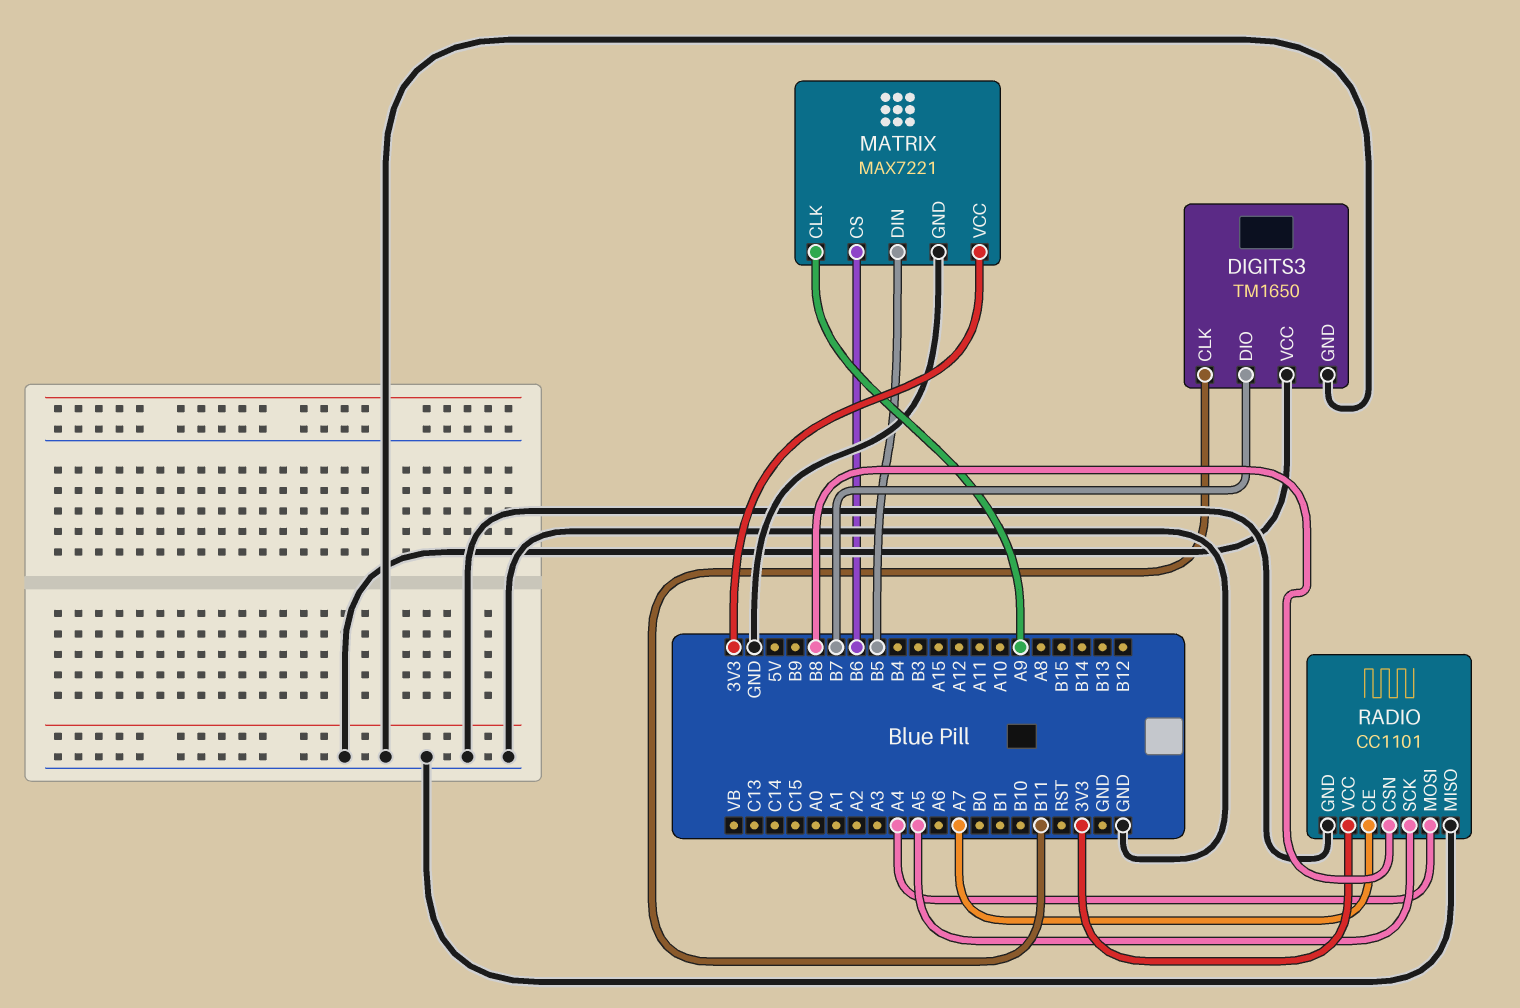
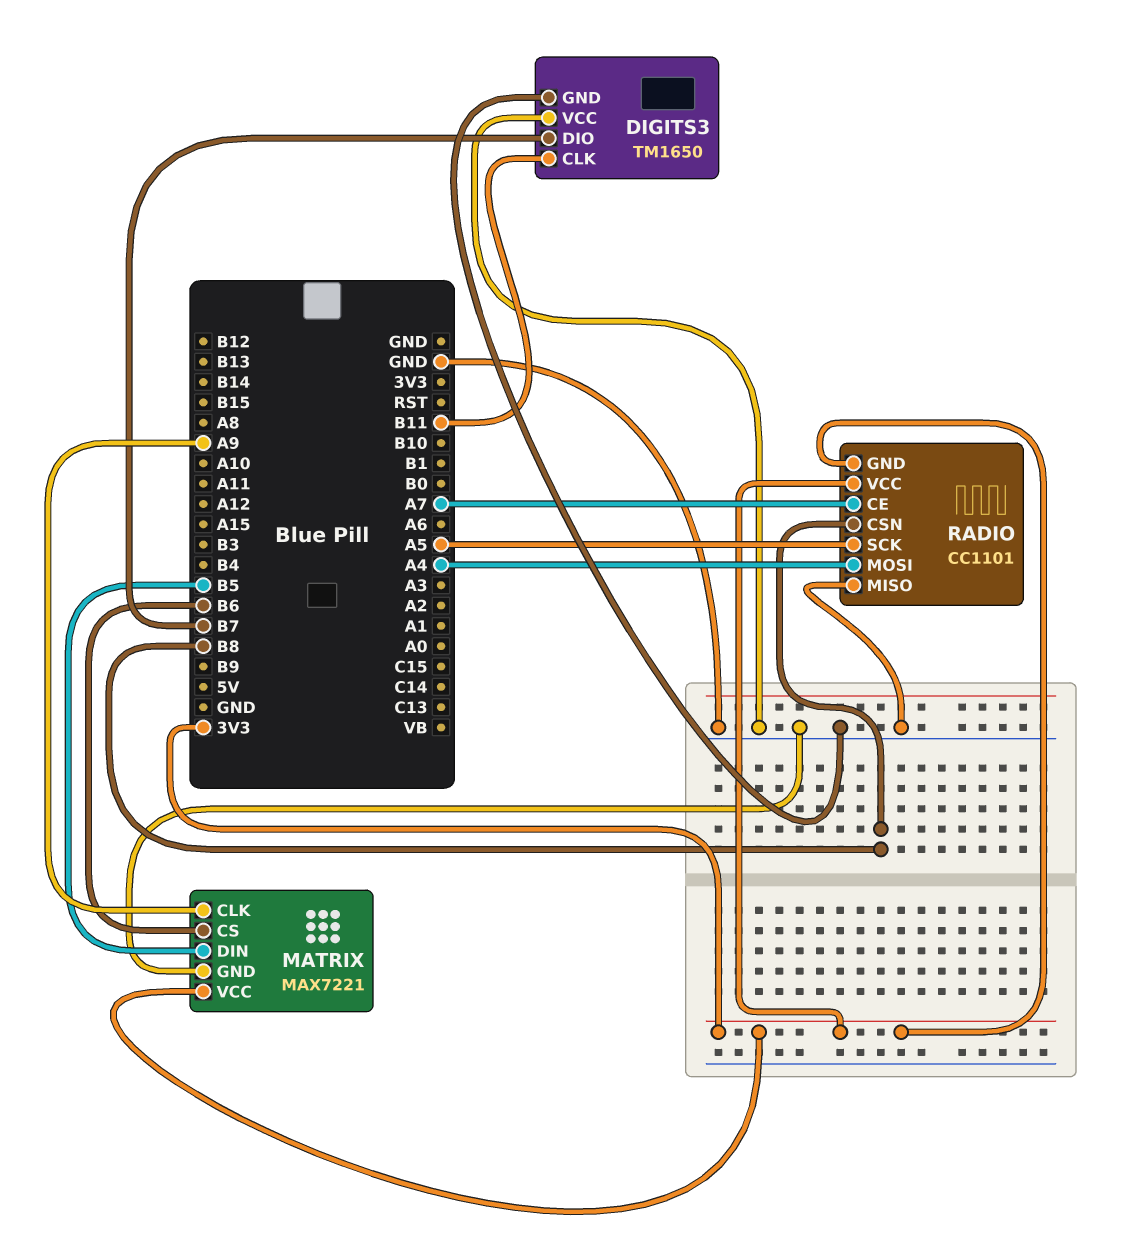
RADIO pin GND: GND -> 3V3

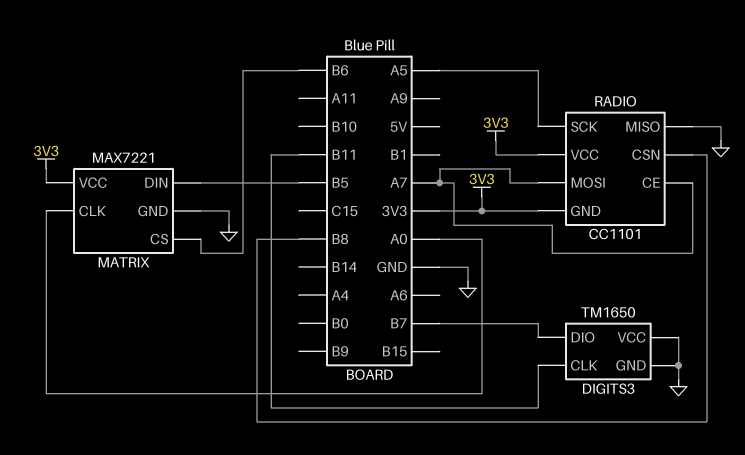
MATRIX pin CLK: A9 -> A0
RADIO pin MOSI: A4 -> A7

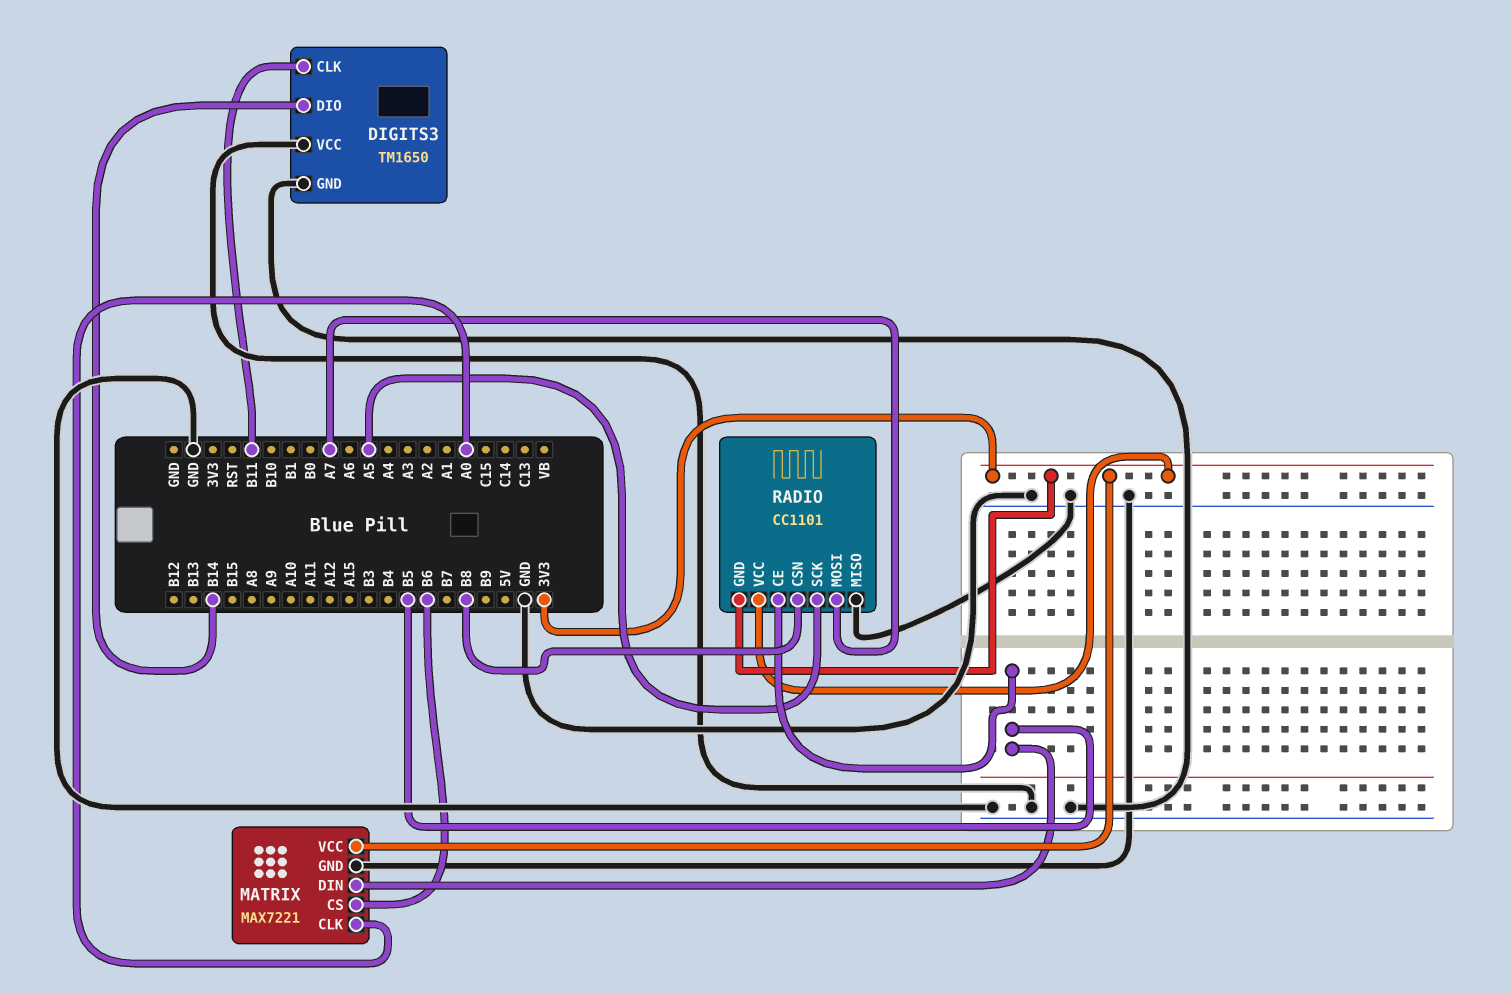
DIGITS3 pin DIO: B7 -> B14
RADIO pin CE: A7 -> B5

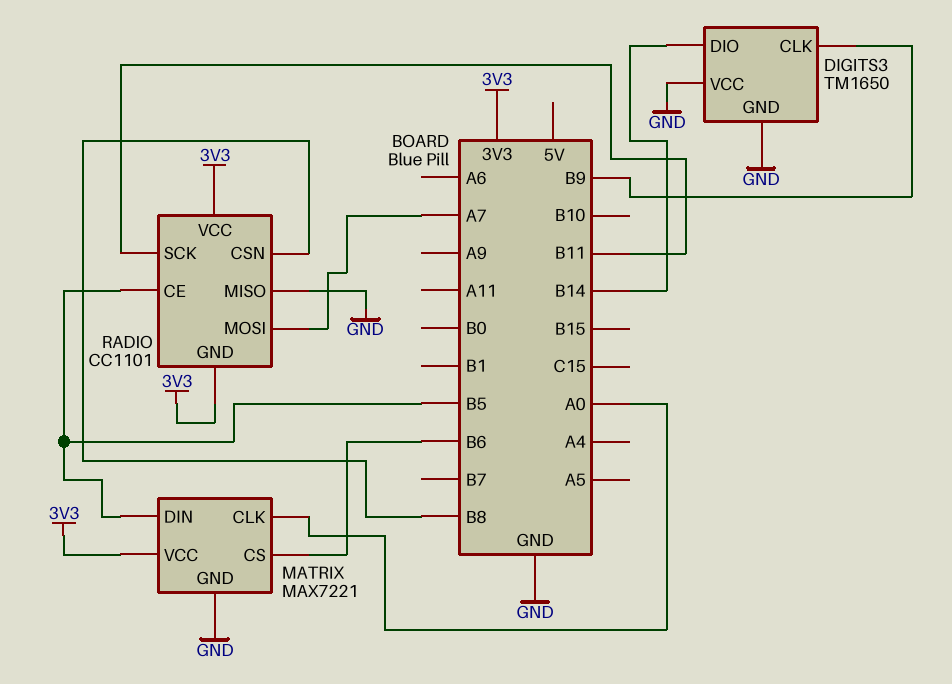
DIGITS3 pin CLK: B11 -> B9
RADIO pin SCK: A5 -> B11

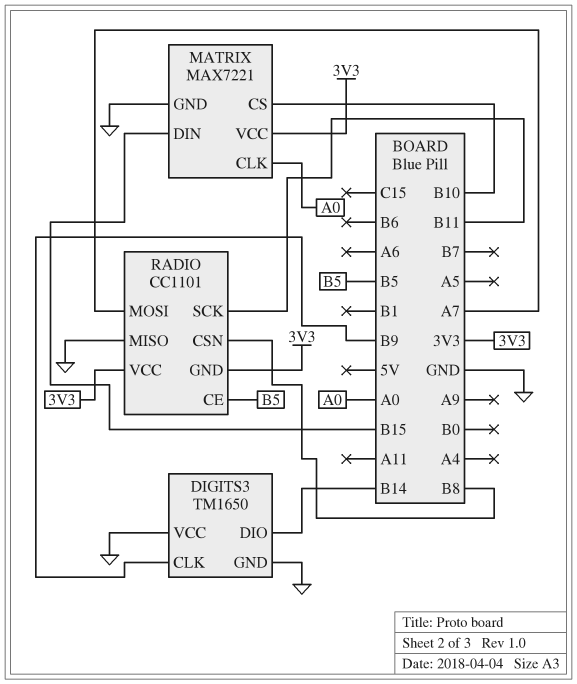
MATRIX pin CS: B6 -> B10
MATRIX pin DIN: B5 -> B15

